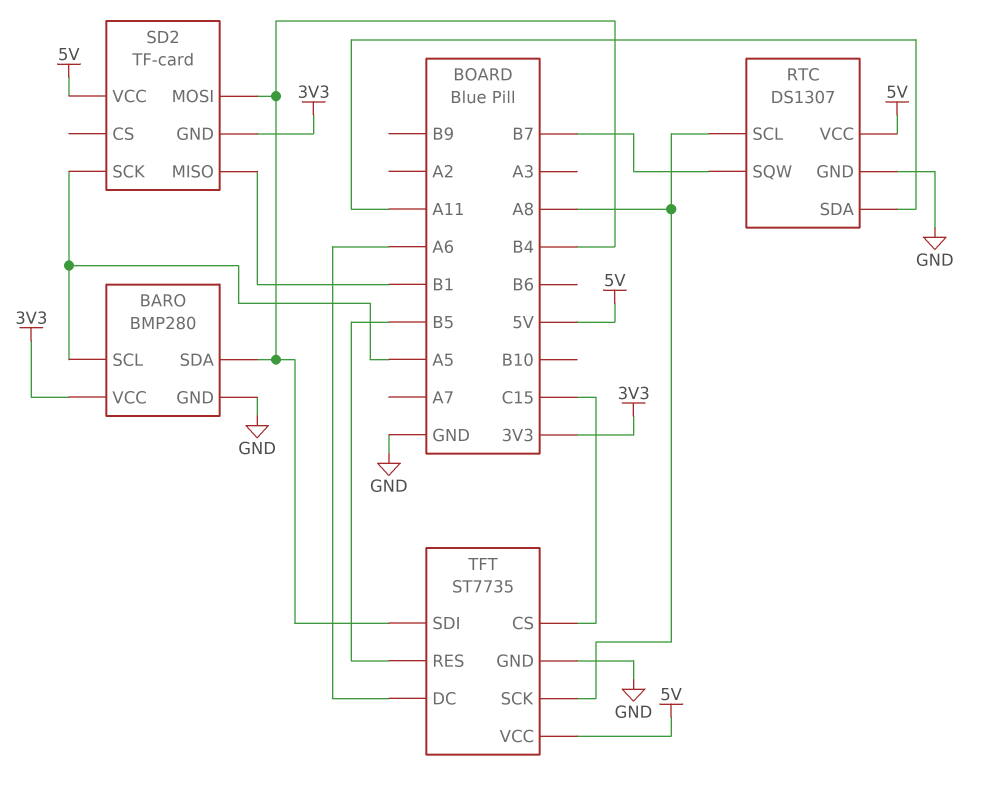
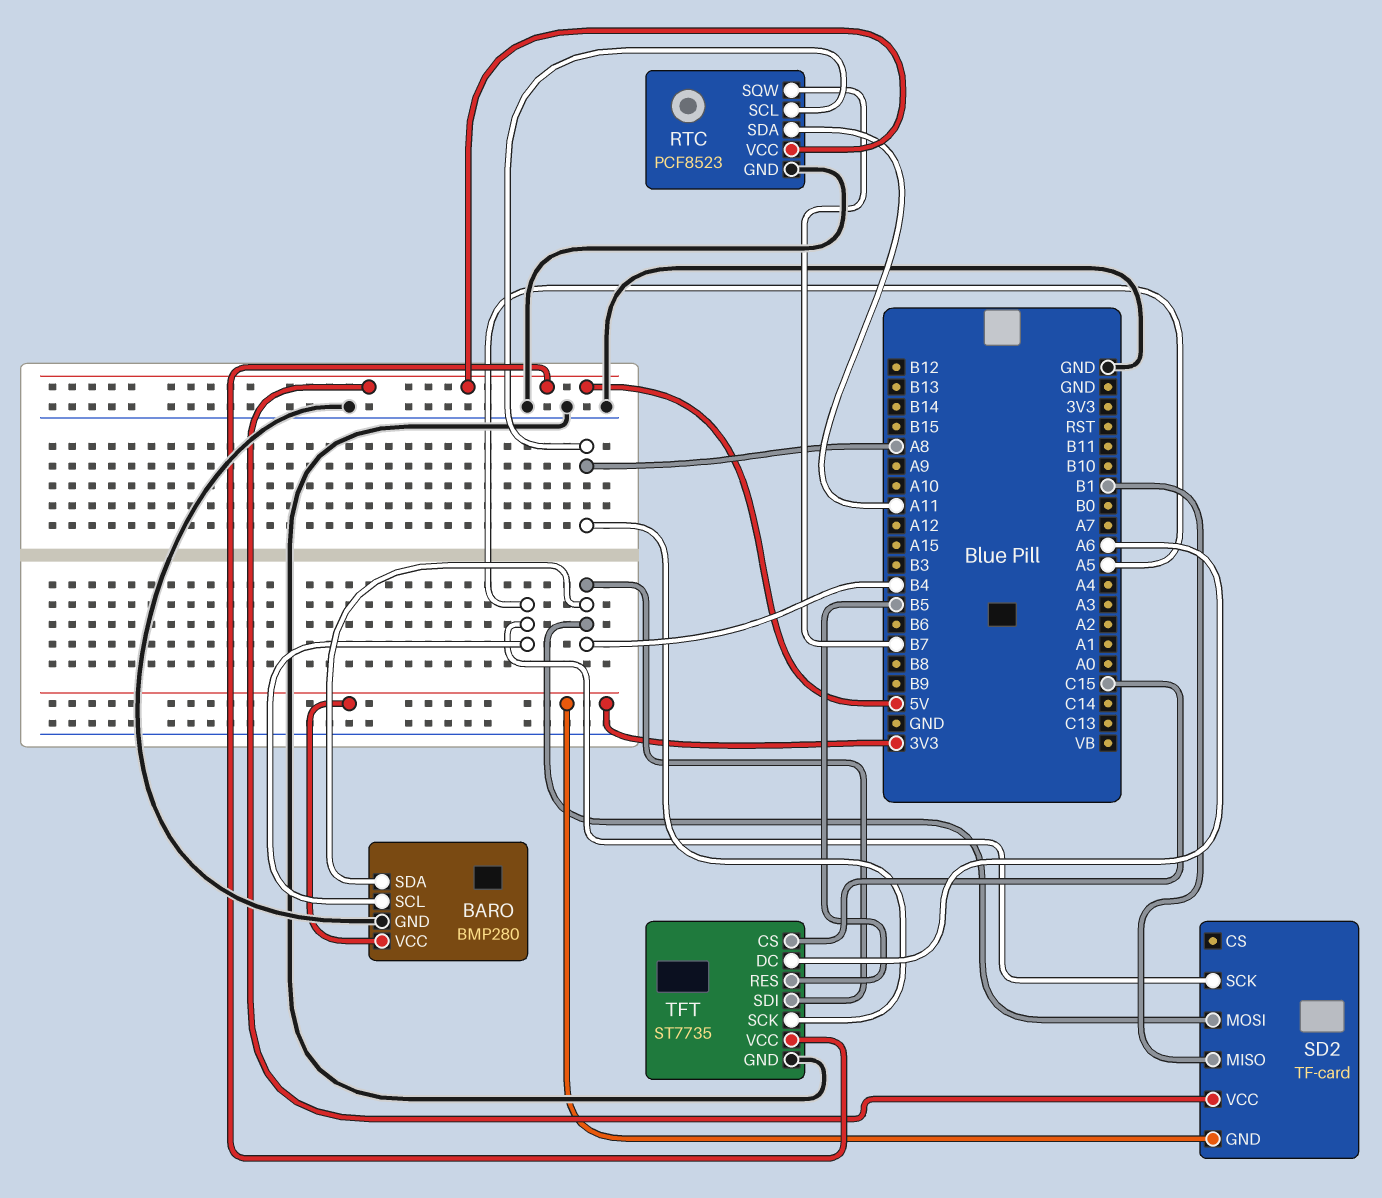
RTC: DS1307 -> PCF8523

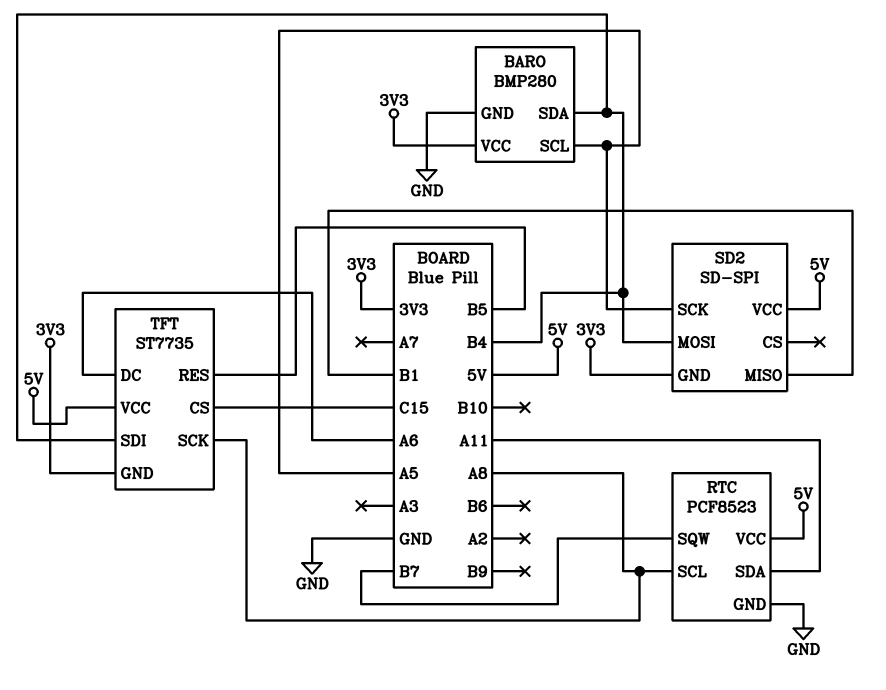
SD2: TF-card -> SD-SPI
TFT pin GND: GND -> 3V3

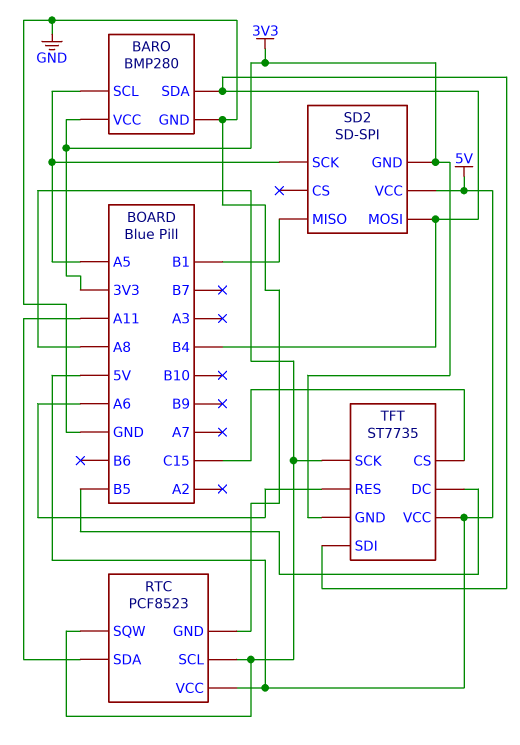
RTC pin SQW: B7 -> A8
TFT pin DC: A6 -> B5
TFT pin RES: B5 -> A6

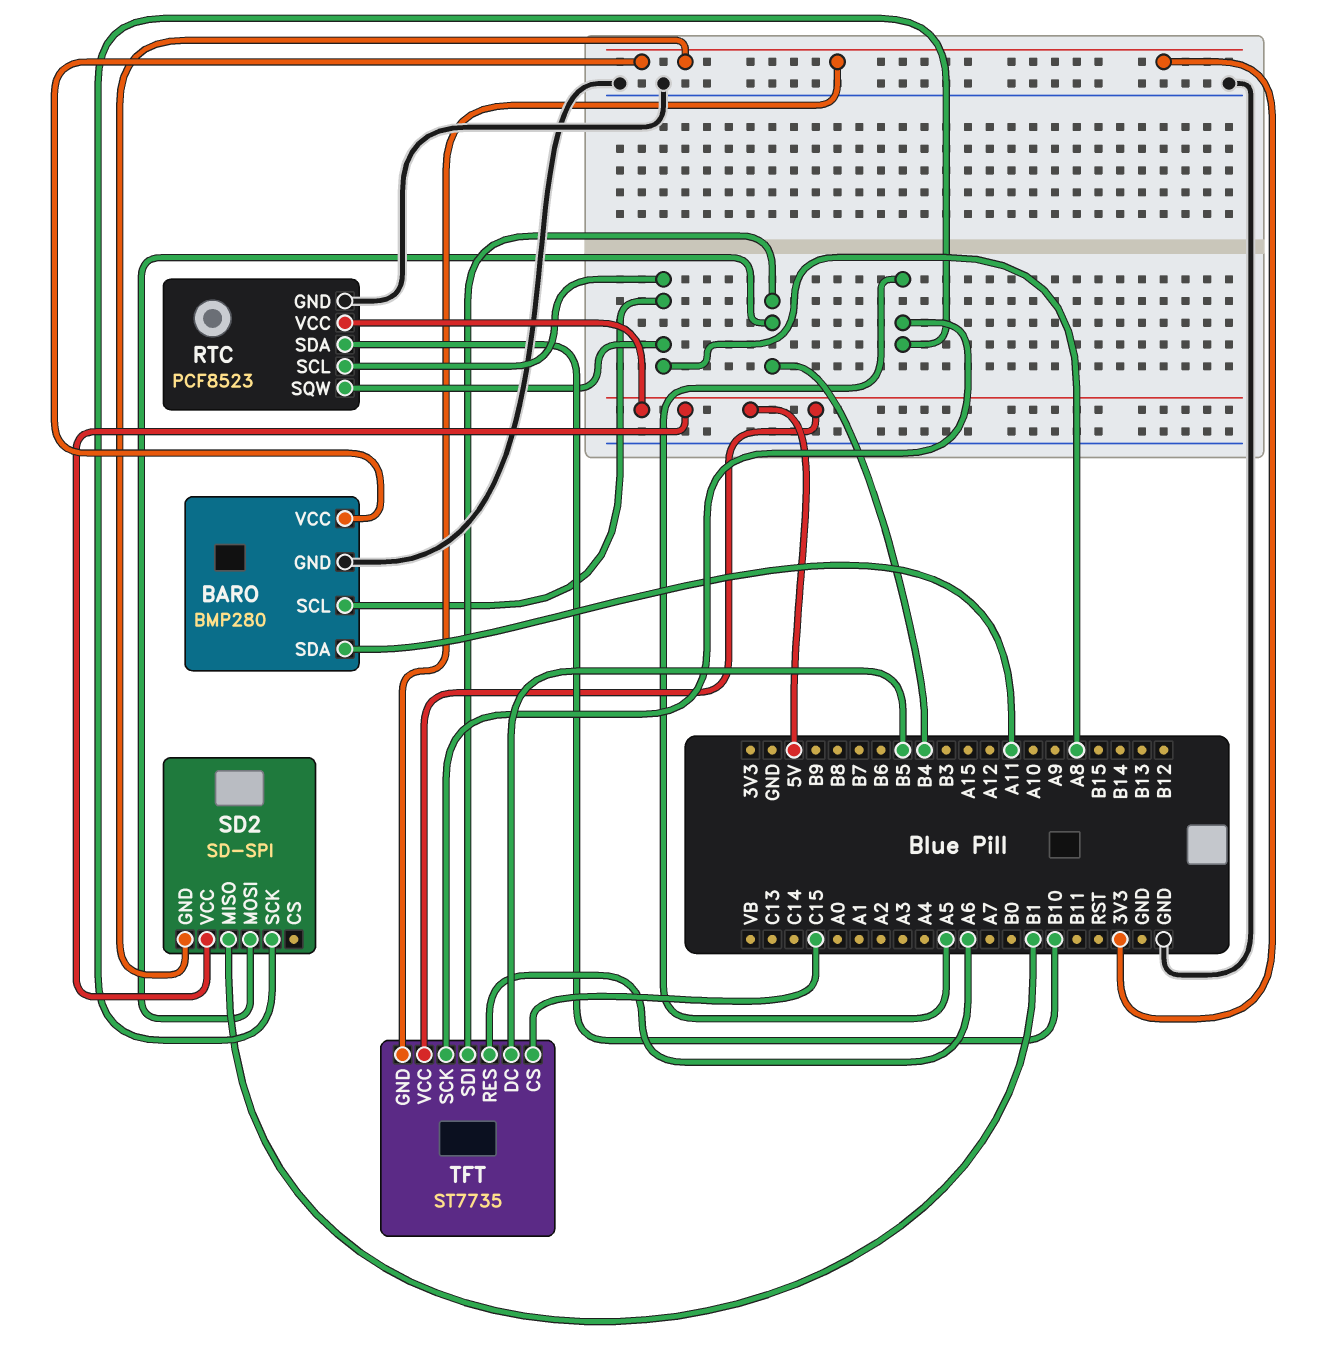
BARO pin SCL: A5 -> A8
BARO pin SDA: B4 -> A11
RTC pin SDA: A11 -> B10
TFT pin SCK: A8 -> A5

